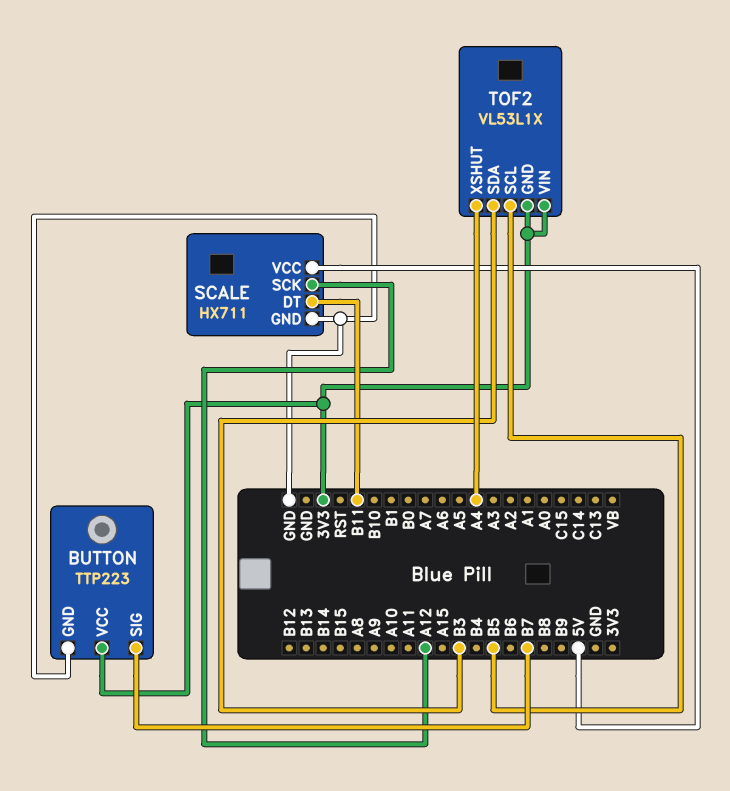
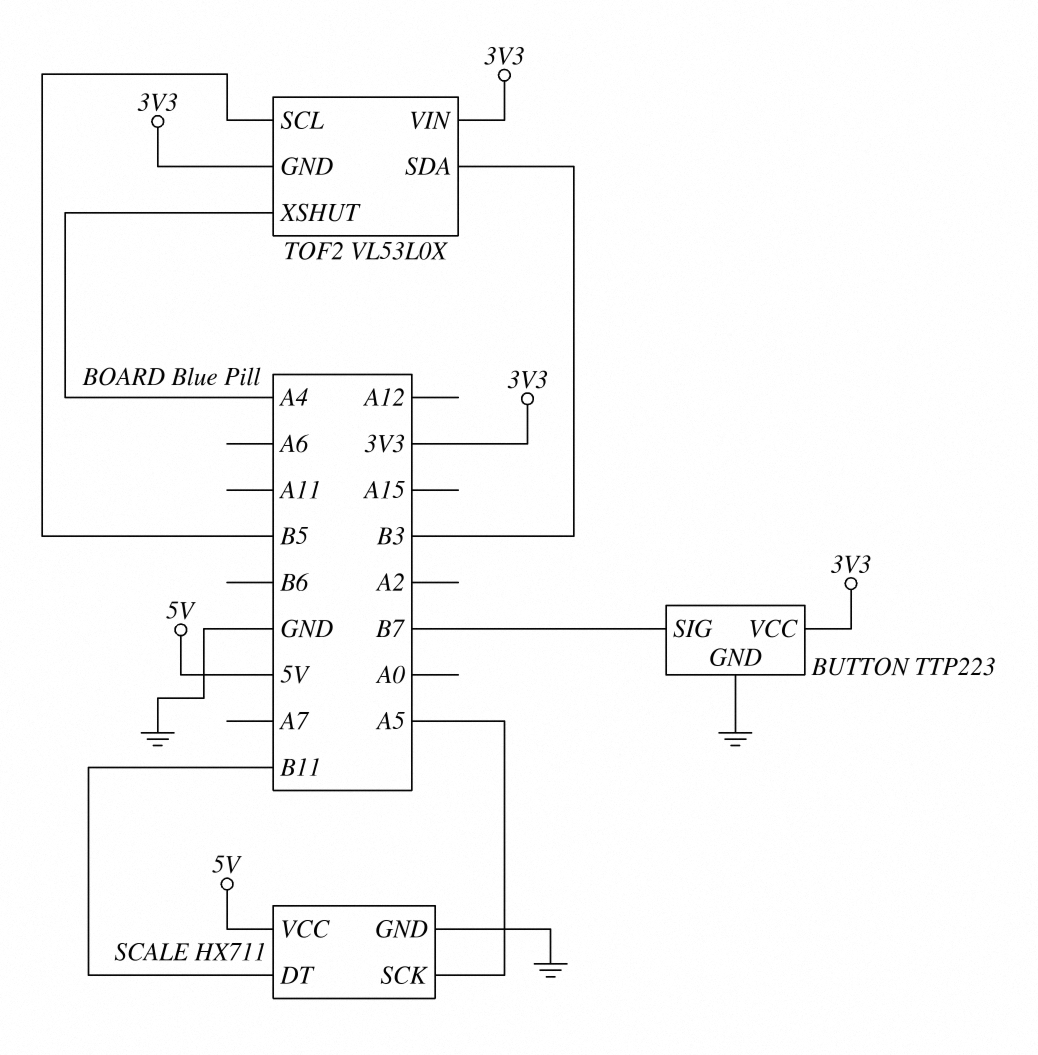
SCALE pin SCK: A12 -> A5
TOF2: VL53L1X -> VL53L0X

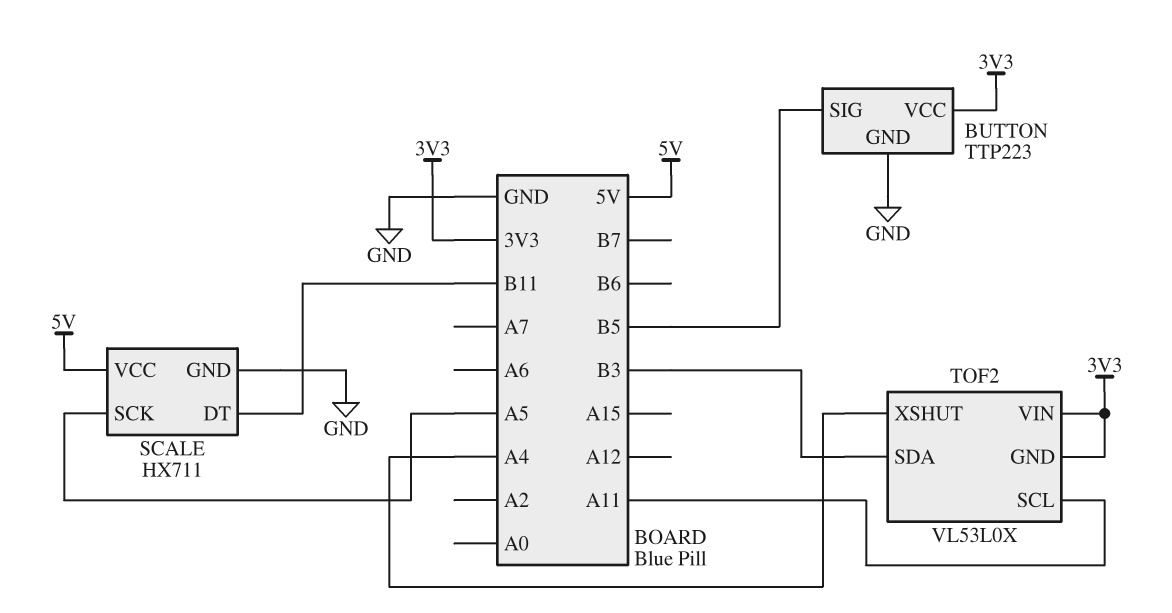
BUTTON pin SIG: B7 -> B5
TOF2 pin SCL: B5 -> A11

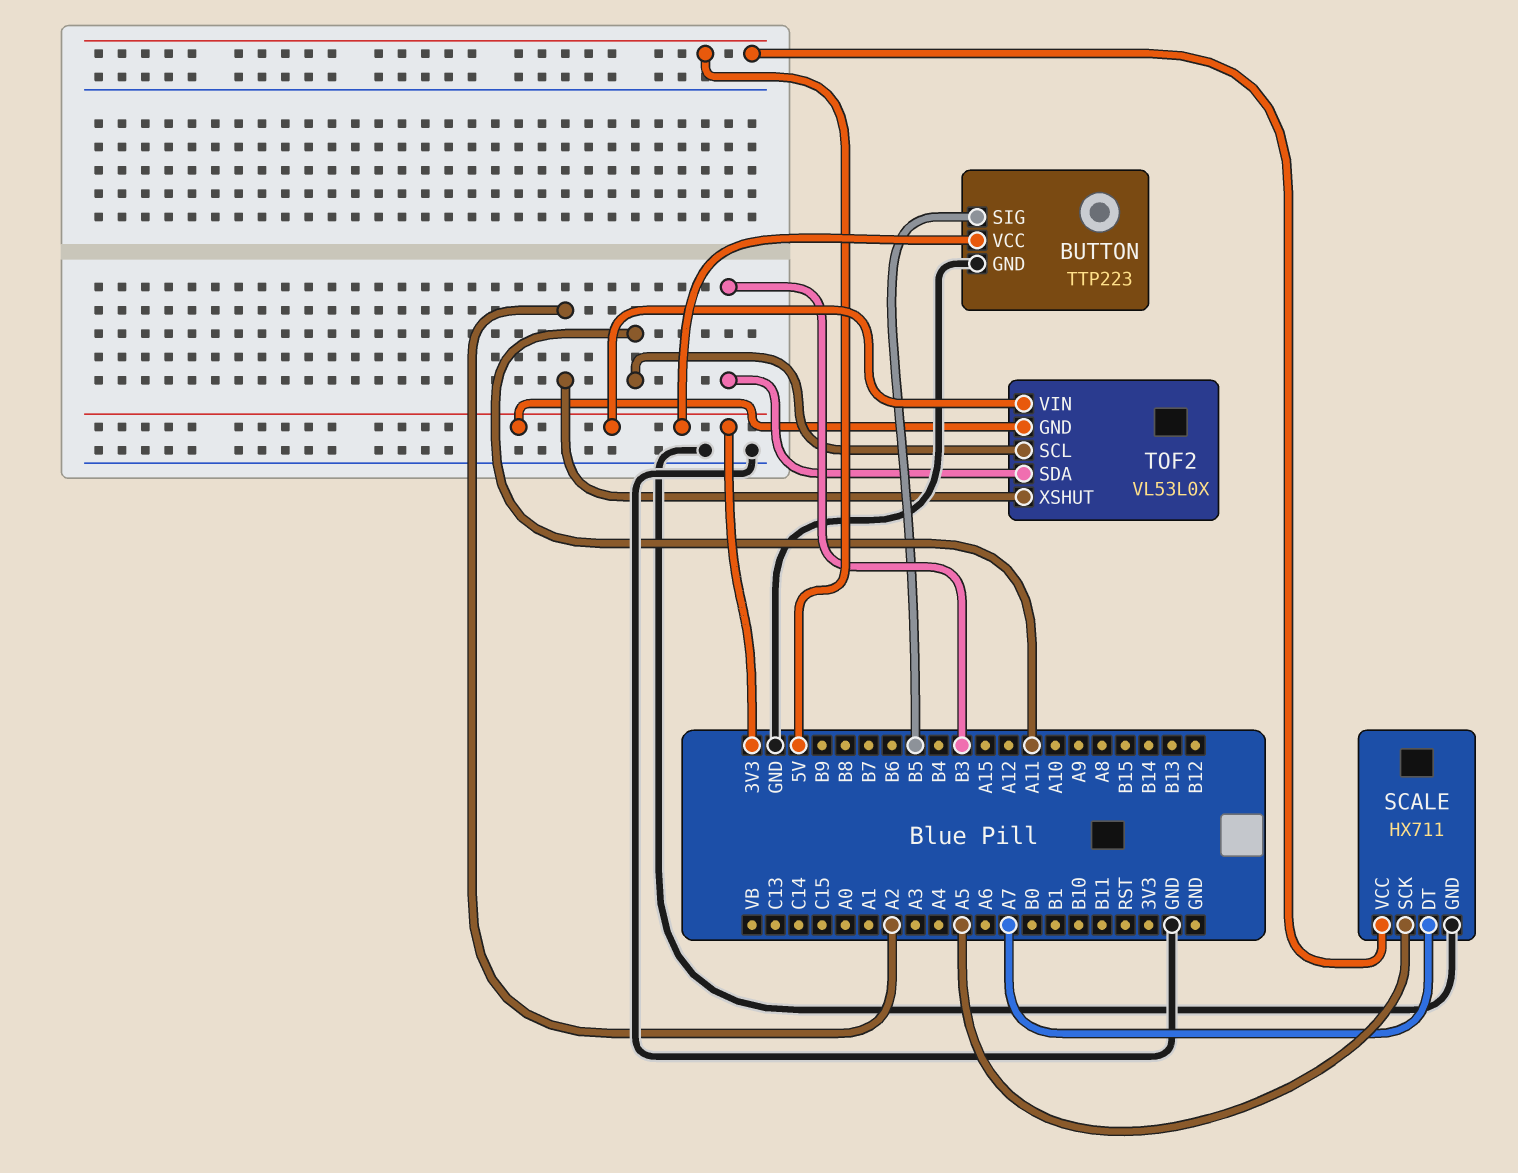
SCALE pin DT: B11 -> A7
TOF2 pin XSHUT: A4 -> A2

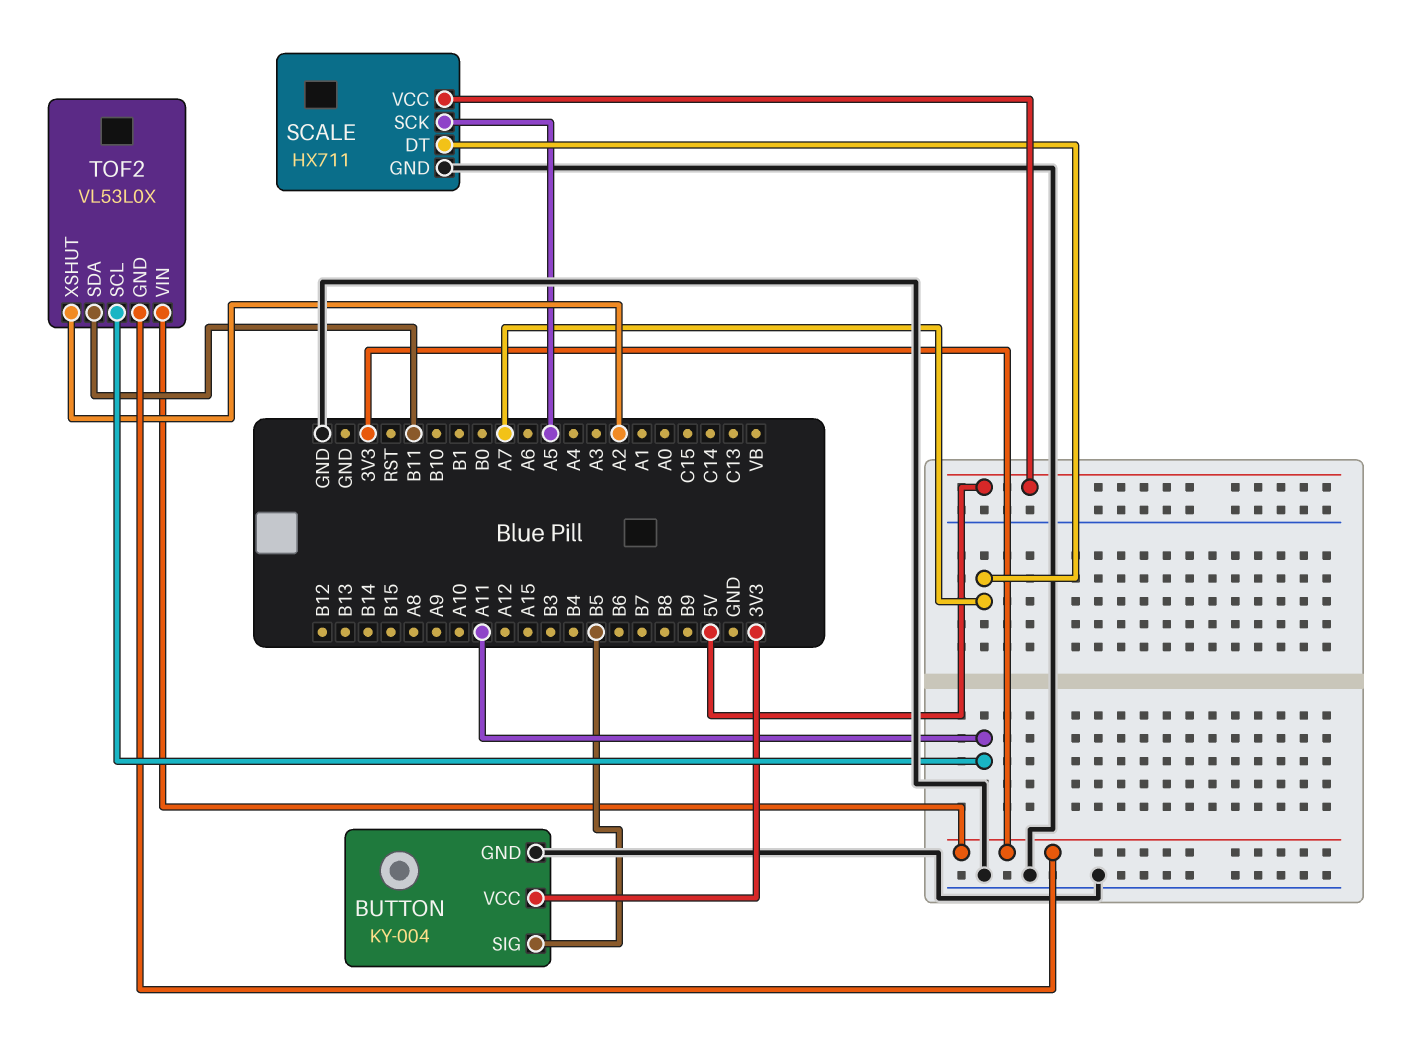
BUTTON: TTP223 -> KY-004
TOF2 pin SDA: B3 -> B11

